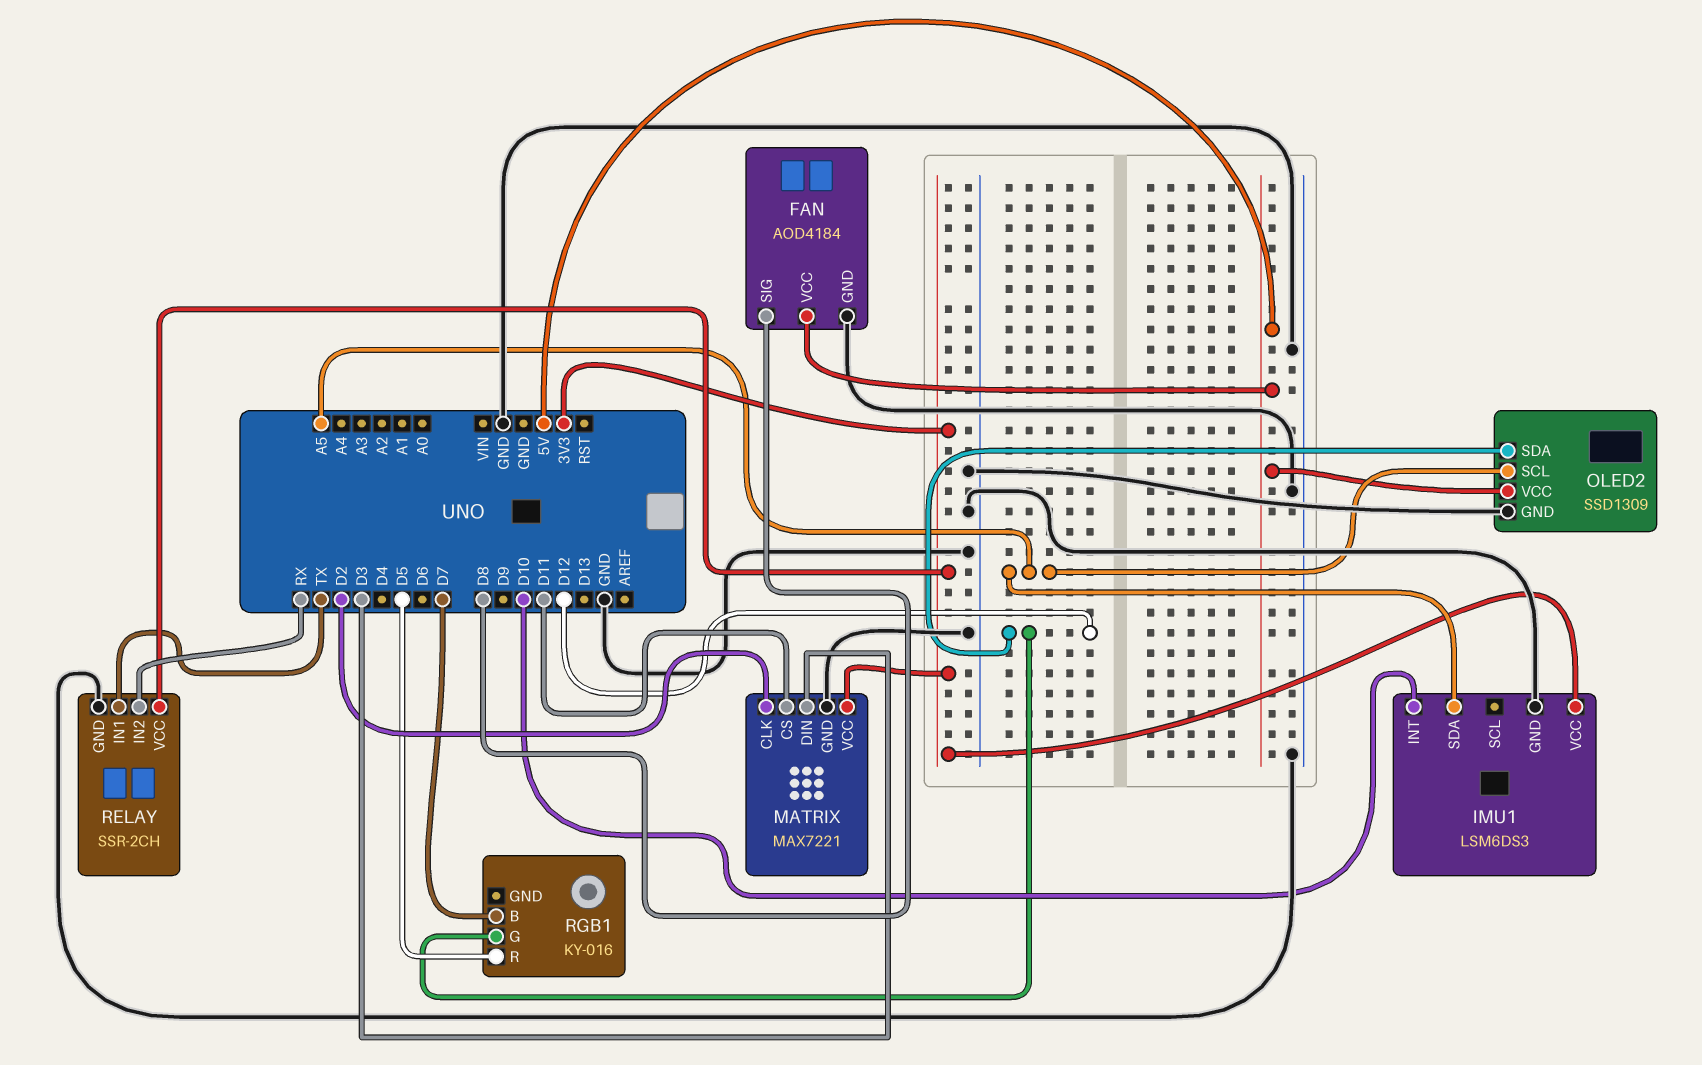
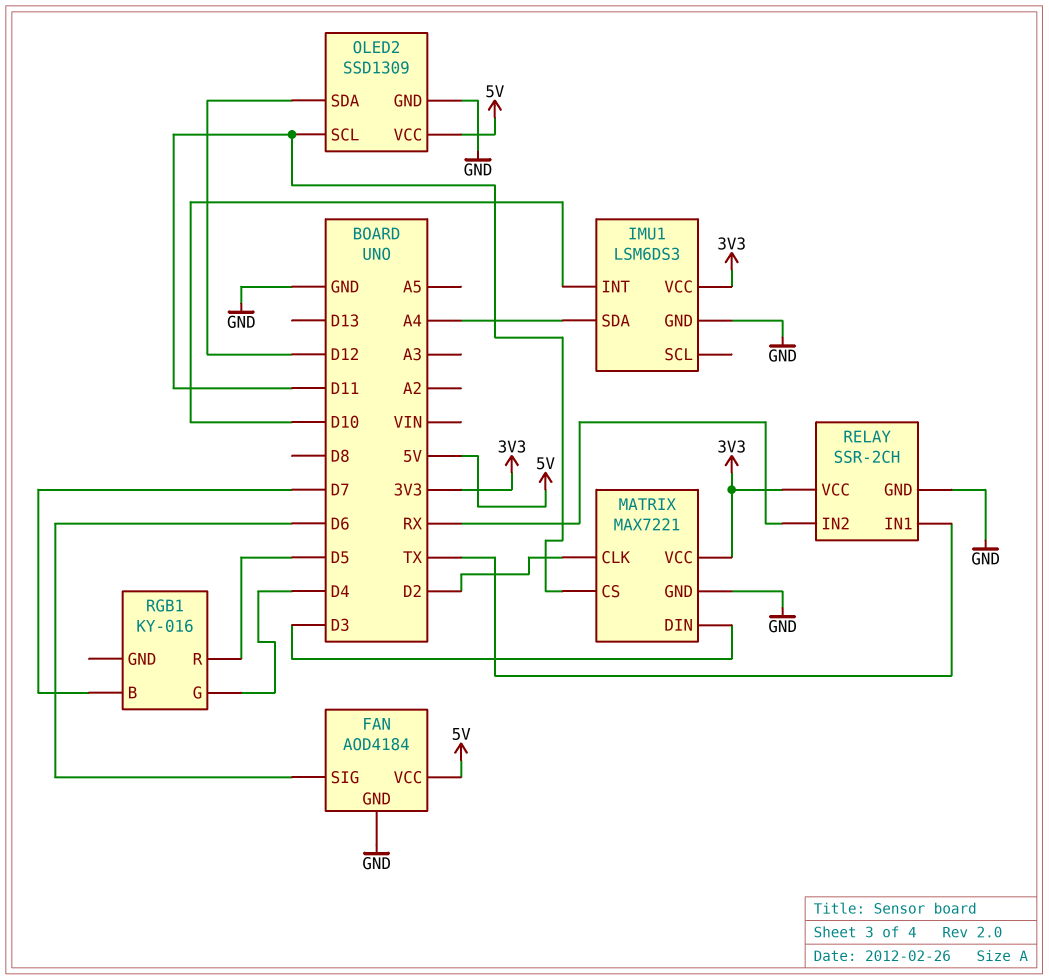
FAN pin SIG: D8 -> D6
IMU1 pin SDA: A5 -> A4
OLED2 pin SCL: A5 -> D11
RGB1 pin G: D12 -> D4

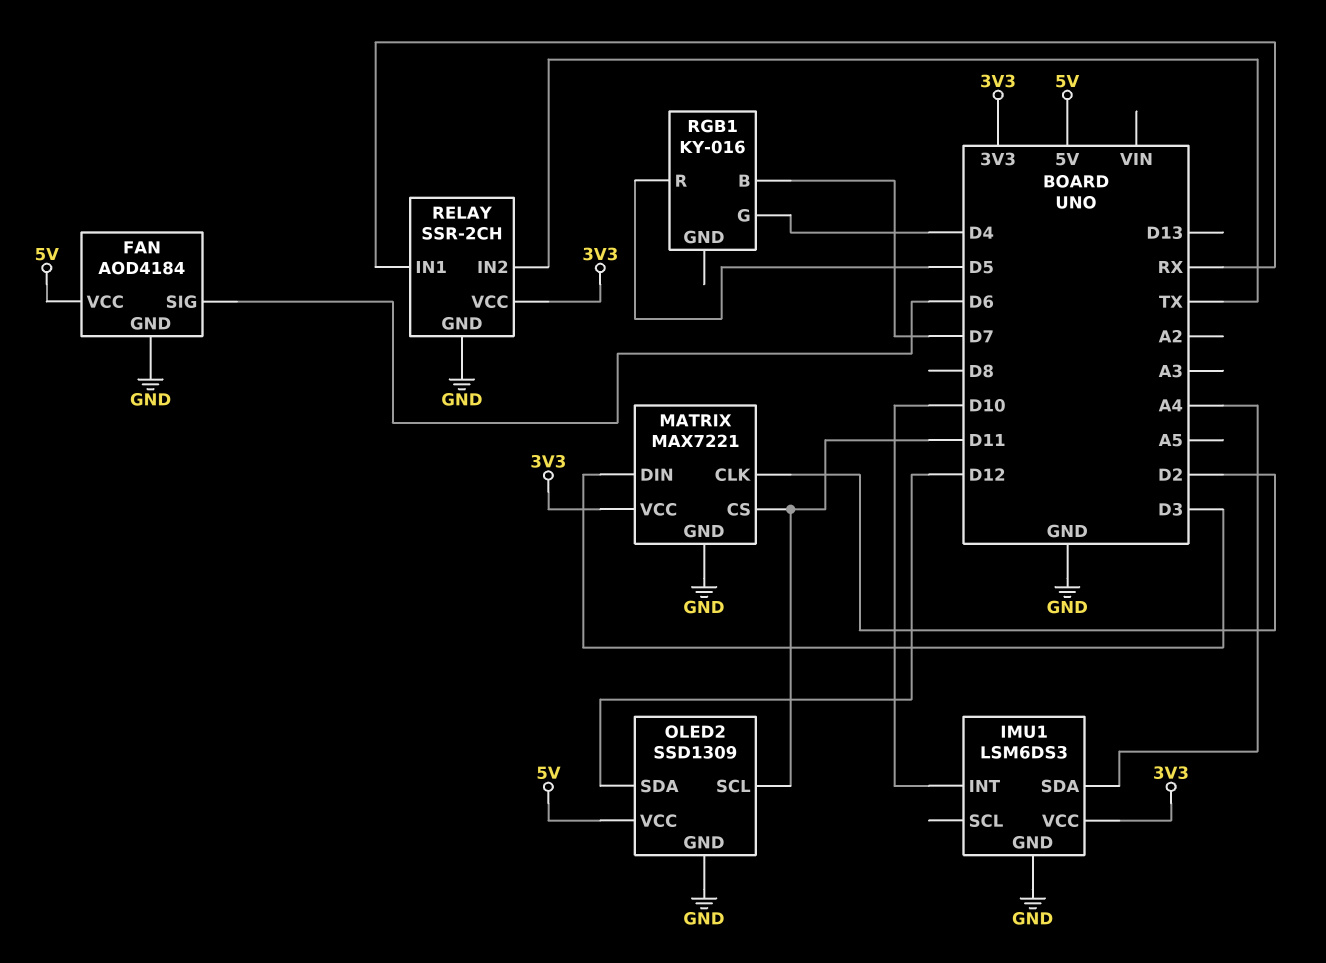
RELAY pin IN1: TX -> RX
RELAY pin IN2: RX -> TX

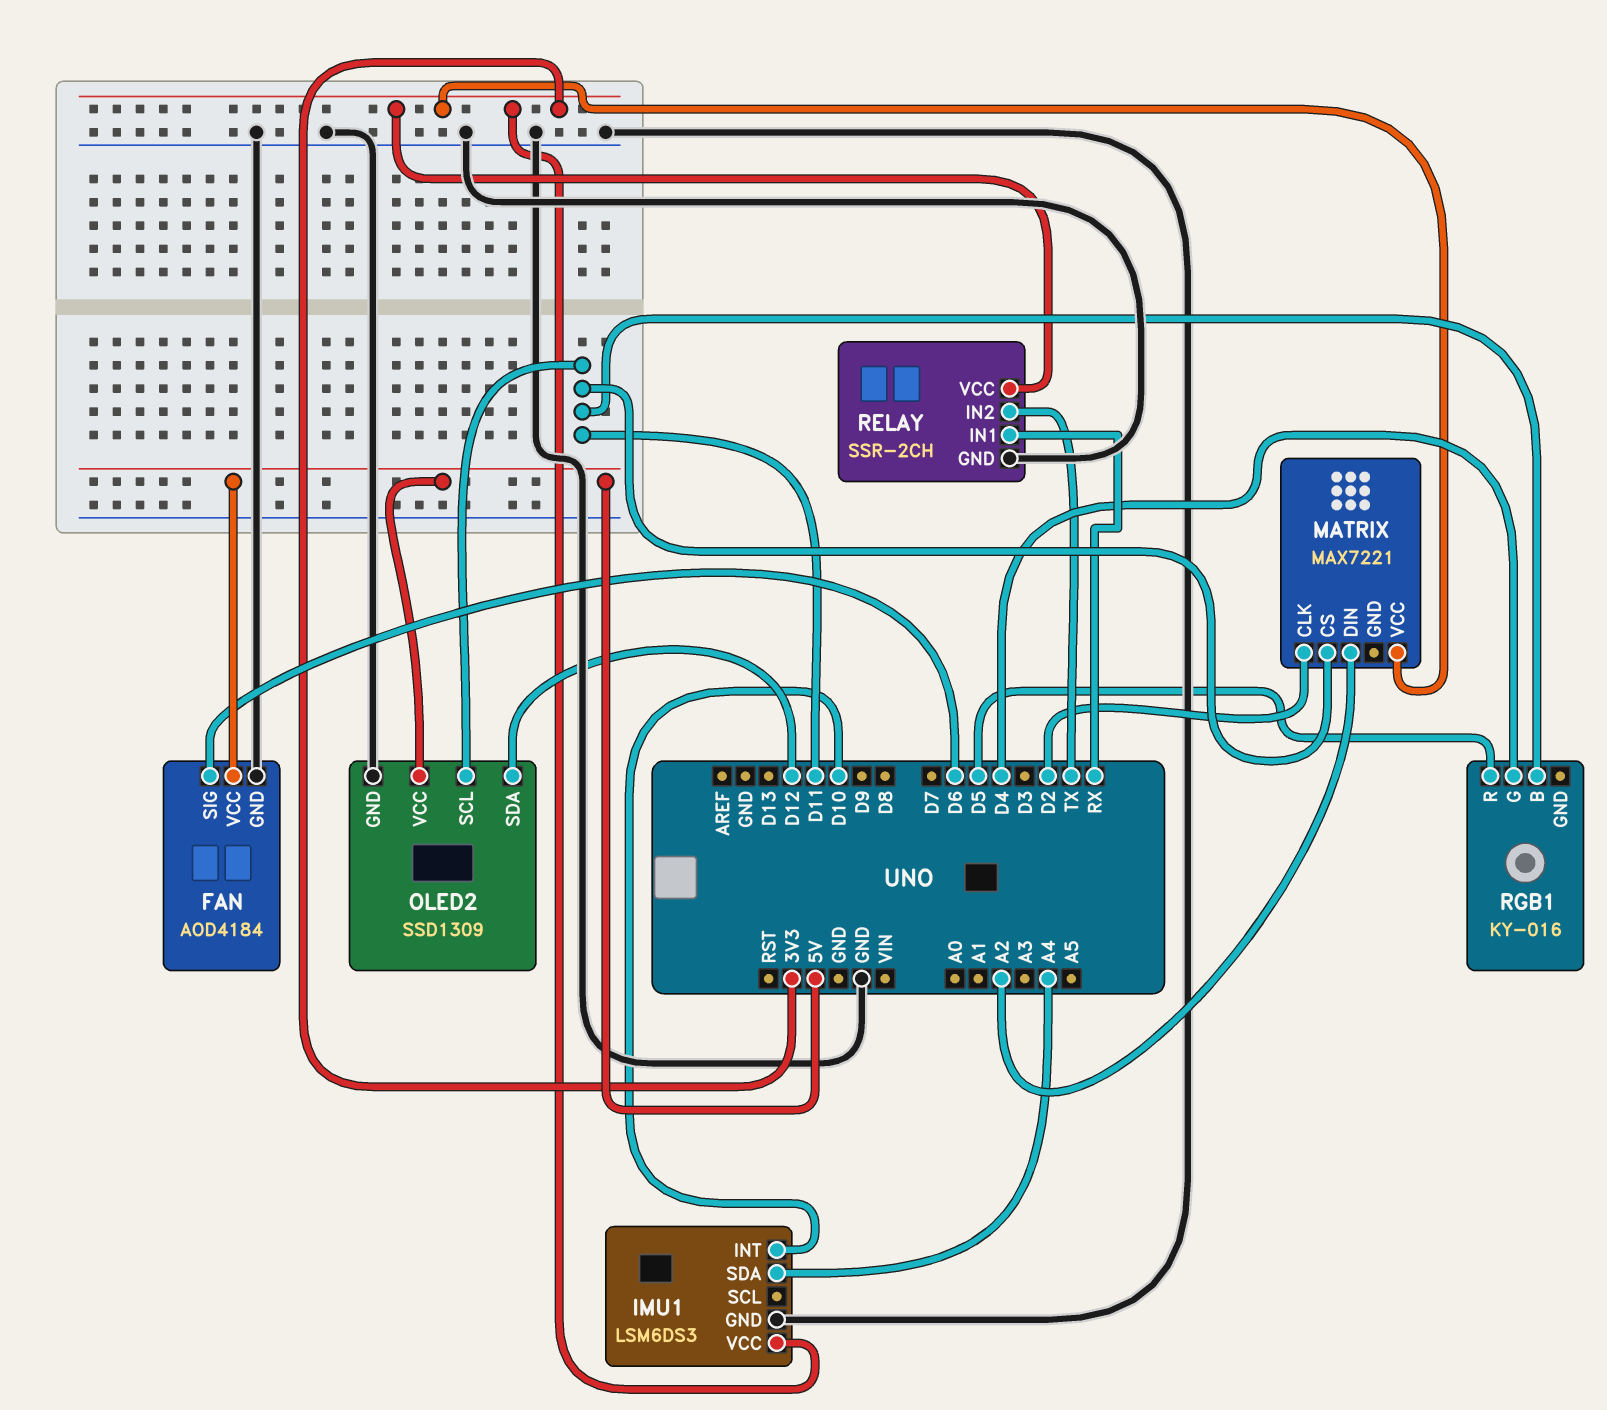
MATRIX pin DIN: D3 -> A2
MATRIX pin GND: GND -> none
RGB1 pin B: D7 -> D11

